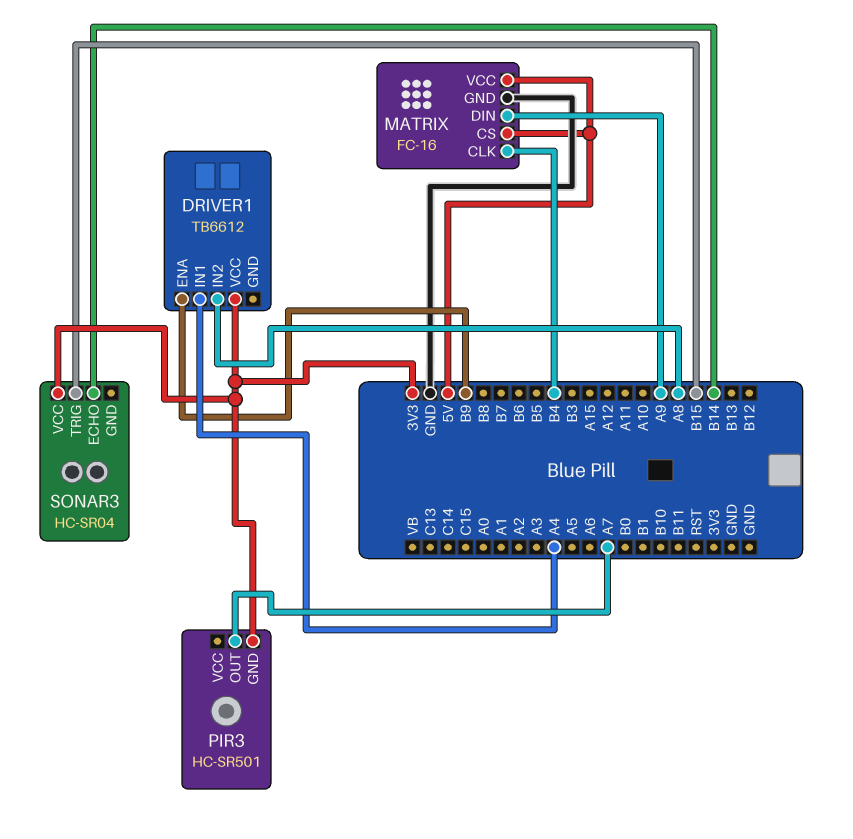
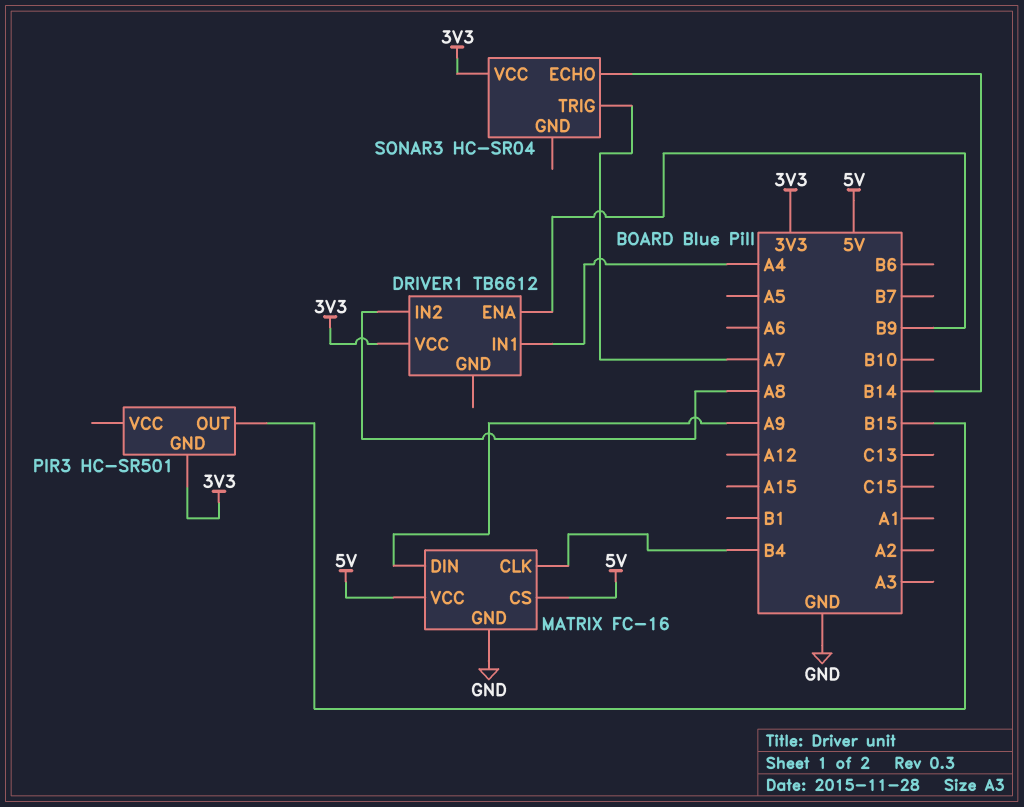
PIR3 pin OUT: A7 -> B15
SONAR3 pin TRIG: B15 -> A7

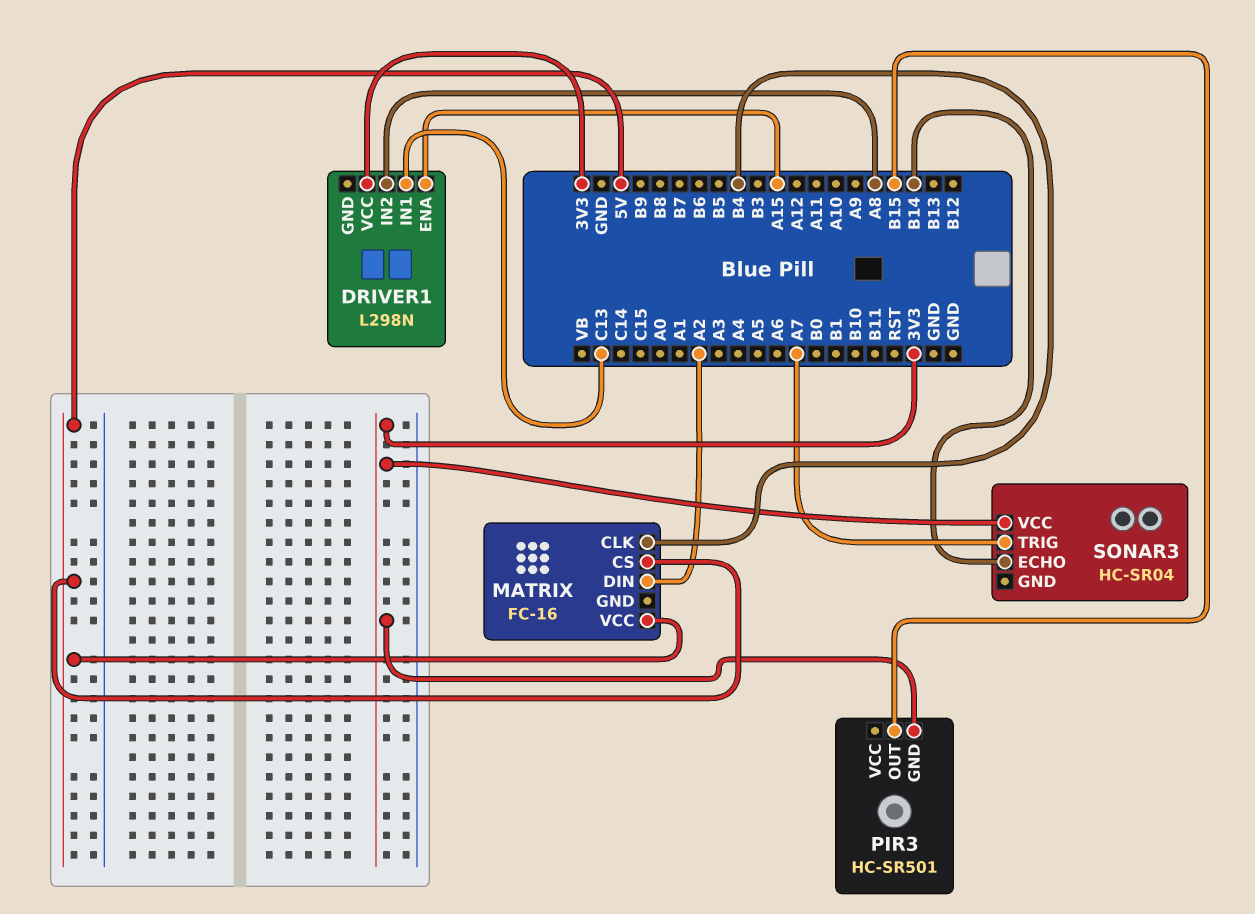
DRIVER1: TB6612 -> L298N
DRIVER1 pin ENA: B9 -> A15
DRIVER1 pin IN1: A4 -> C13
MATRIX pin DIN: A9 -> A2
MATRIX pin GND: GND -> none

